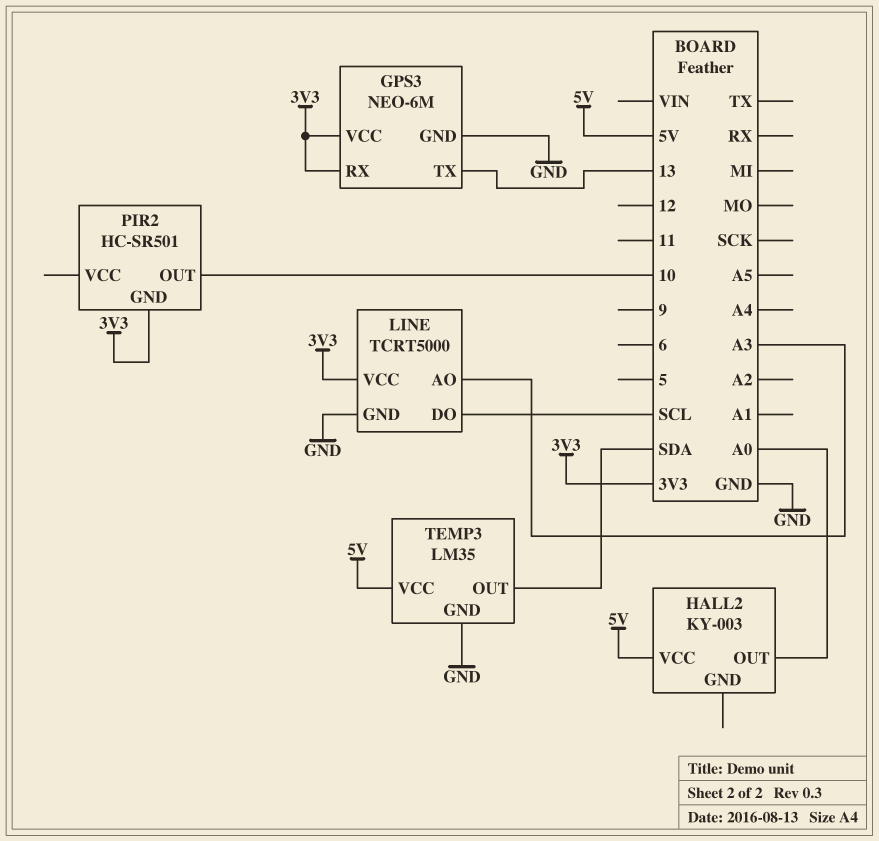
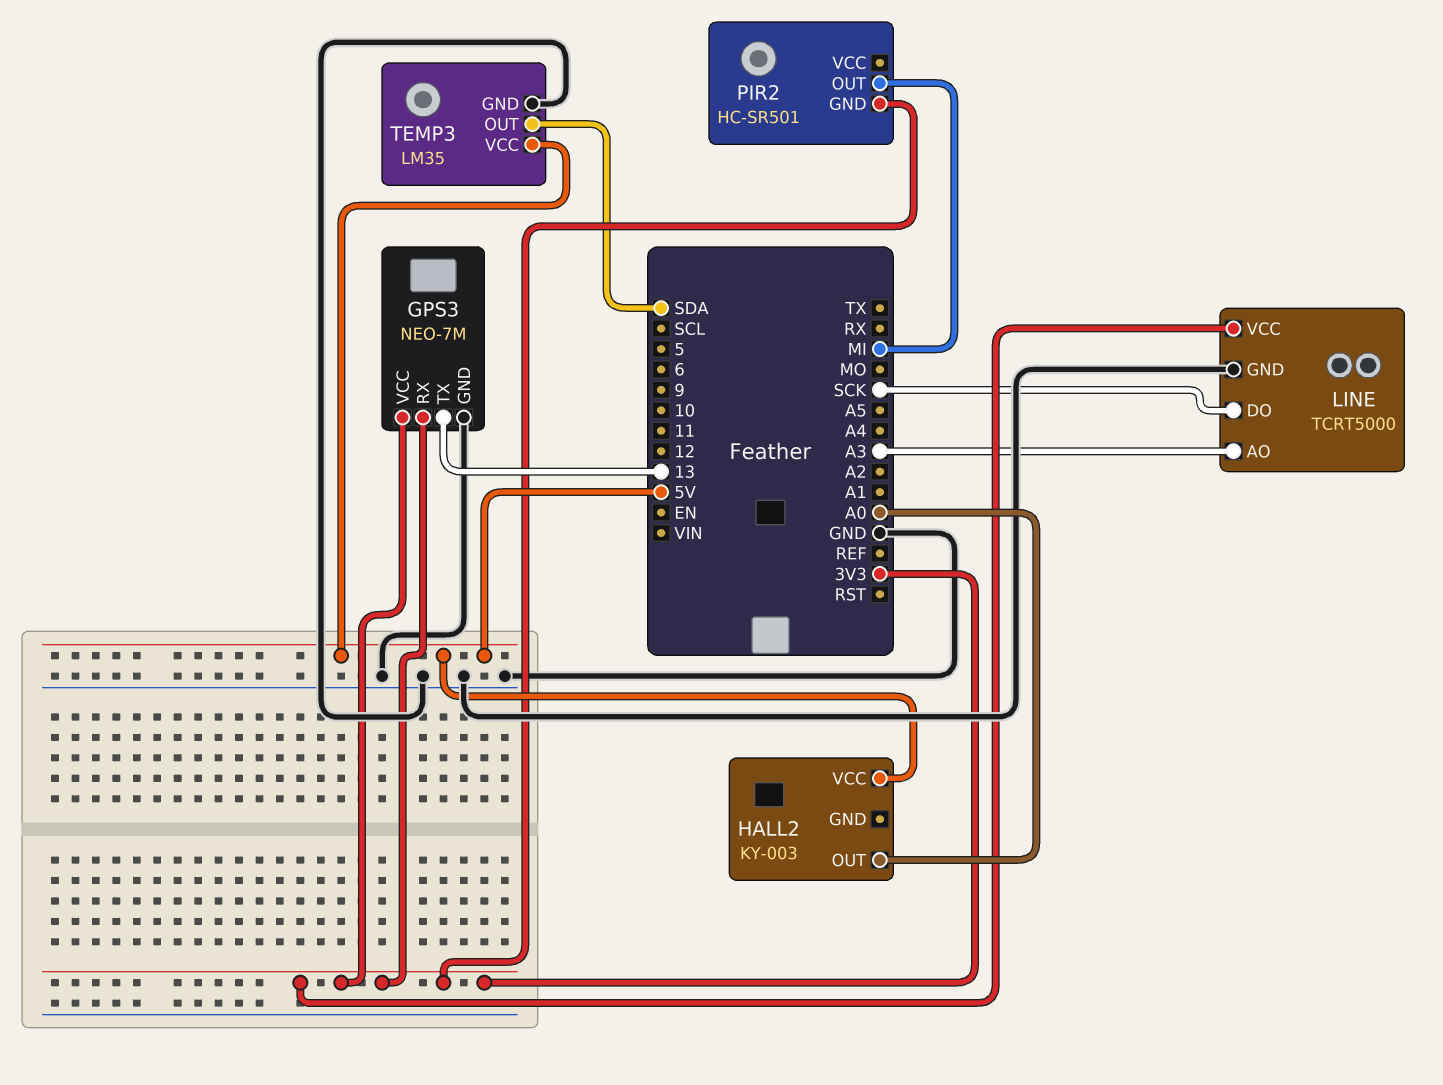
GPS3: NEO-6M -> NEO-7M
LINE pin DO: SCL -> SCK
PIR2 pin OUT: 10 -> MI

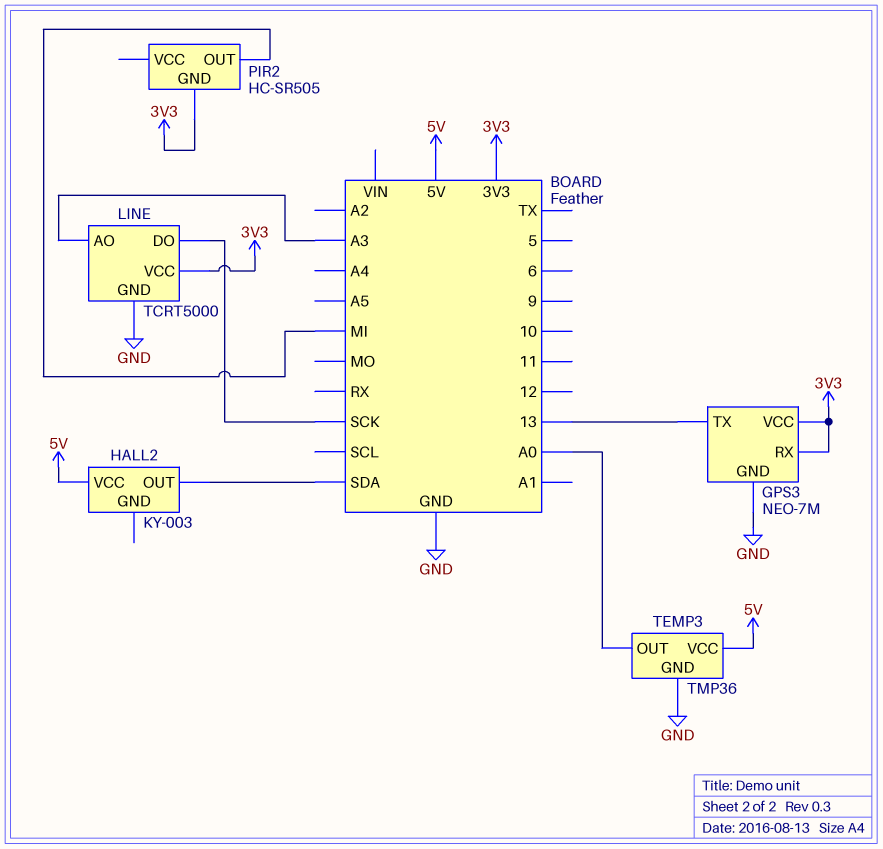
HALL2 pin OUT: A0 -> SDA
PIR2: HC-SR501 -> HC-SR505
TEMP3: LM35 -> TMP36
TEMP3 pin OUT: SDA -> A0

